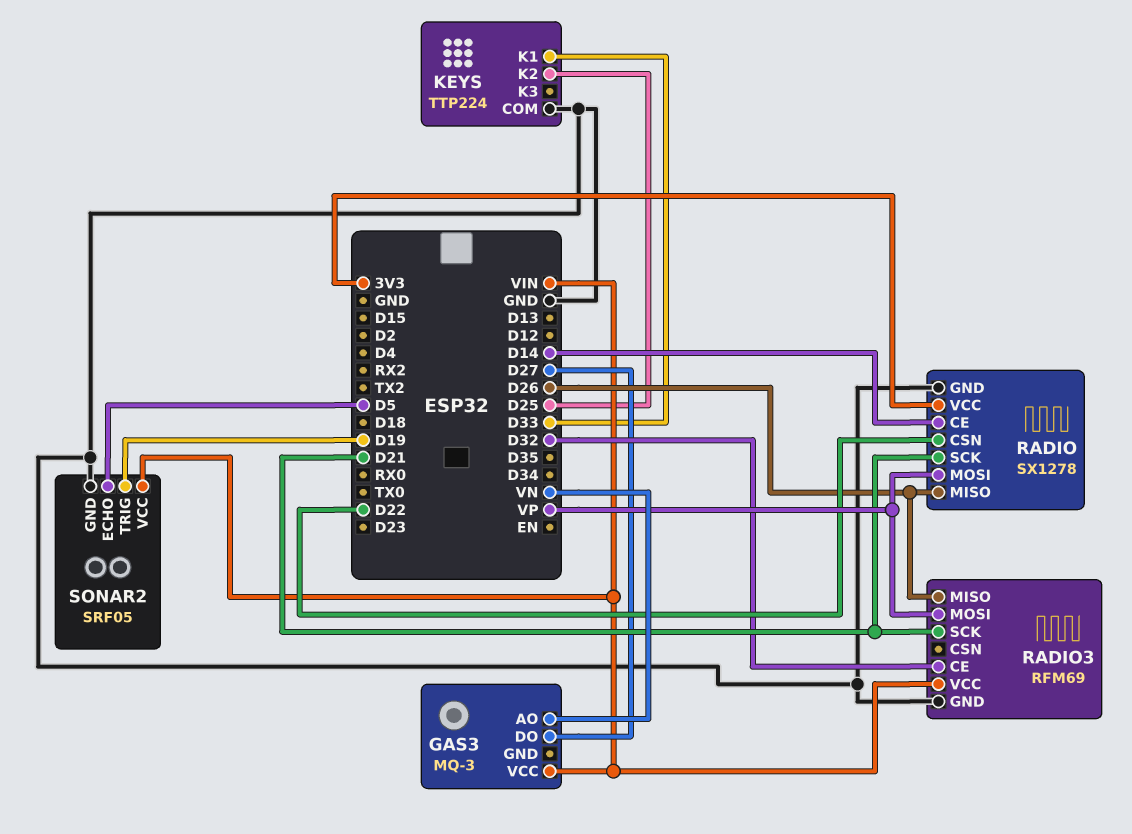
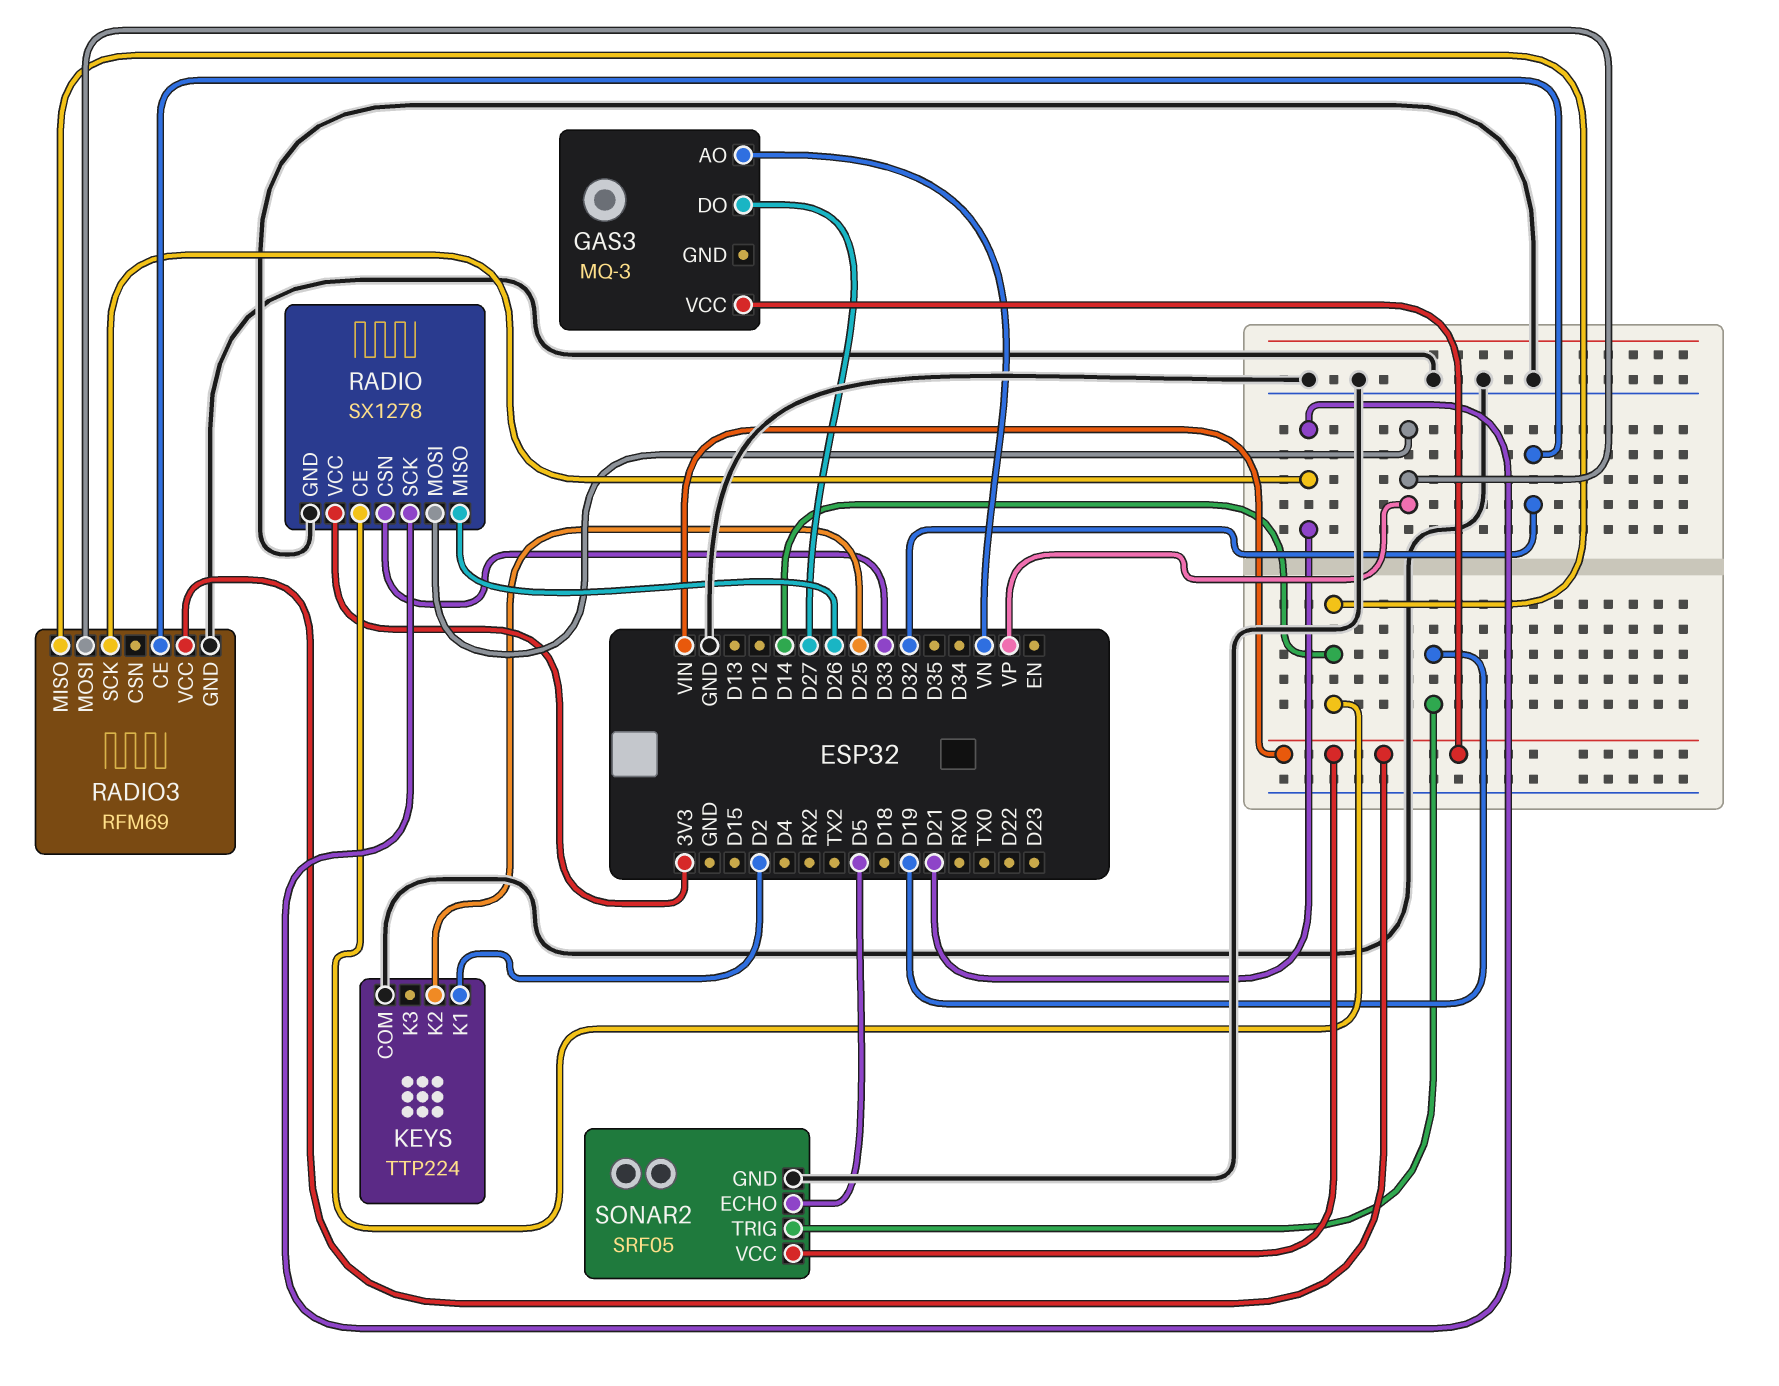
KEYS pin K1: D33 -> D2
RADIO pin CSN: D22 -> D33
RADIO3 pin MISO: D26 -> D14

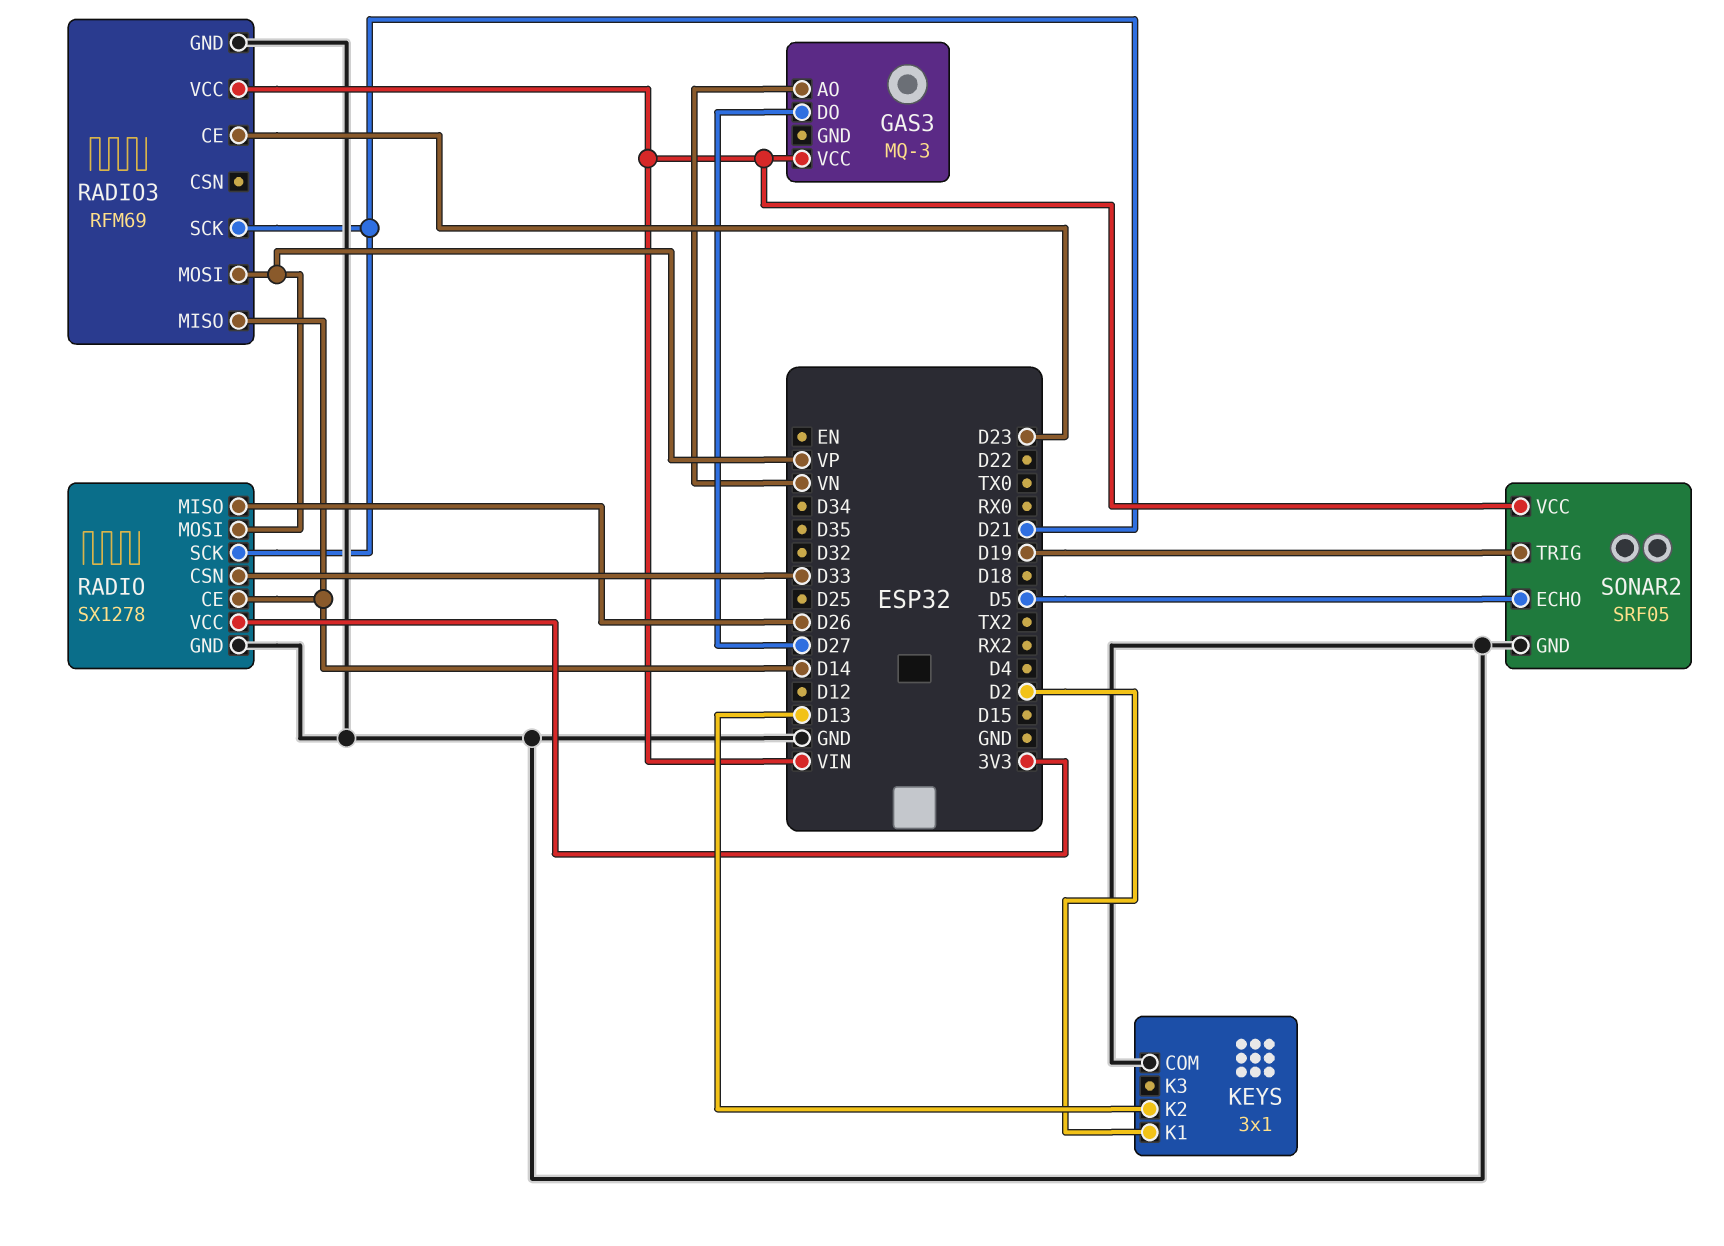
KEYS: TTP224 -> 3x1
KEYS pin K2: D25 -> D13
RADIO3 pin CE: D32 -> D23

